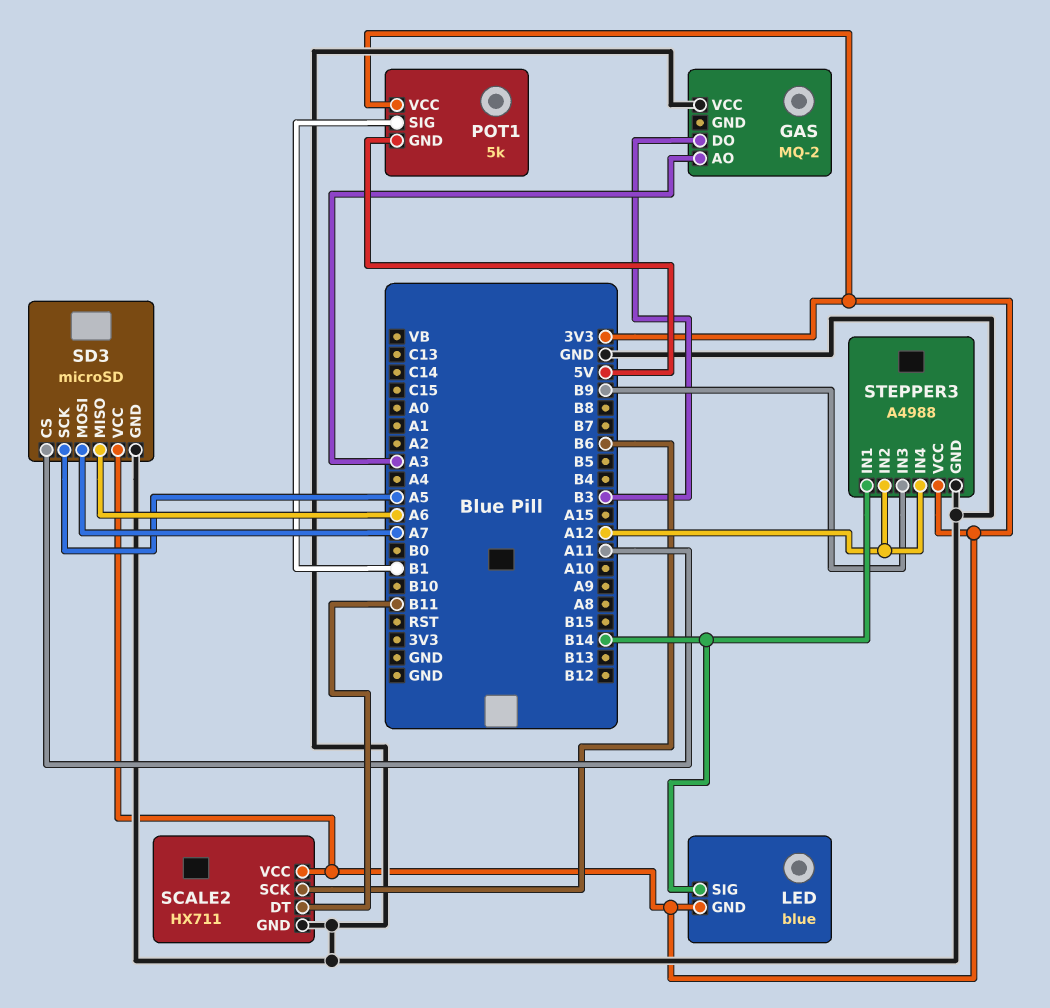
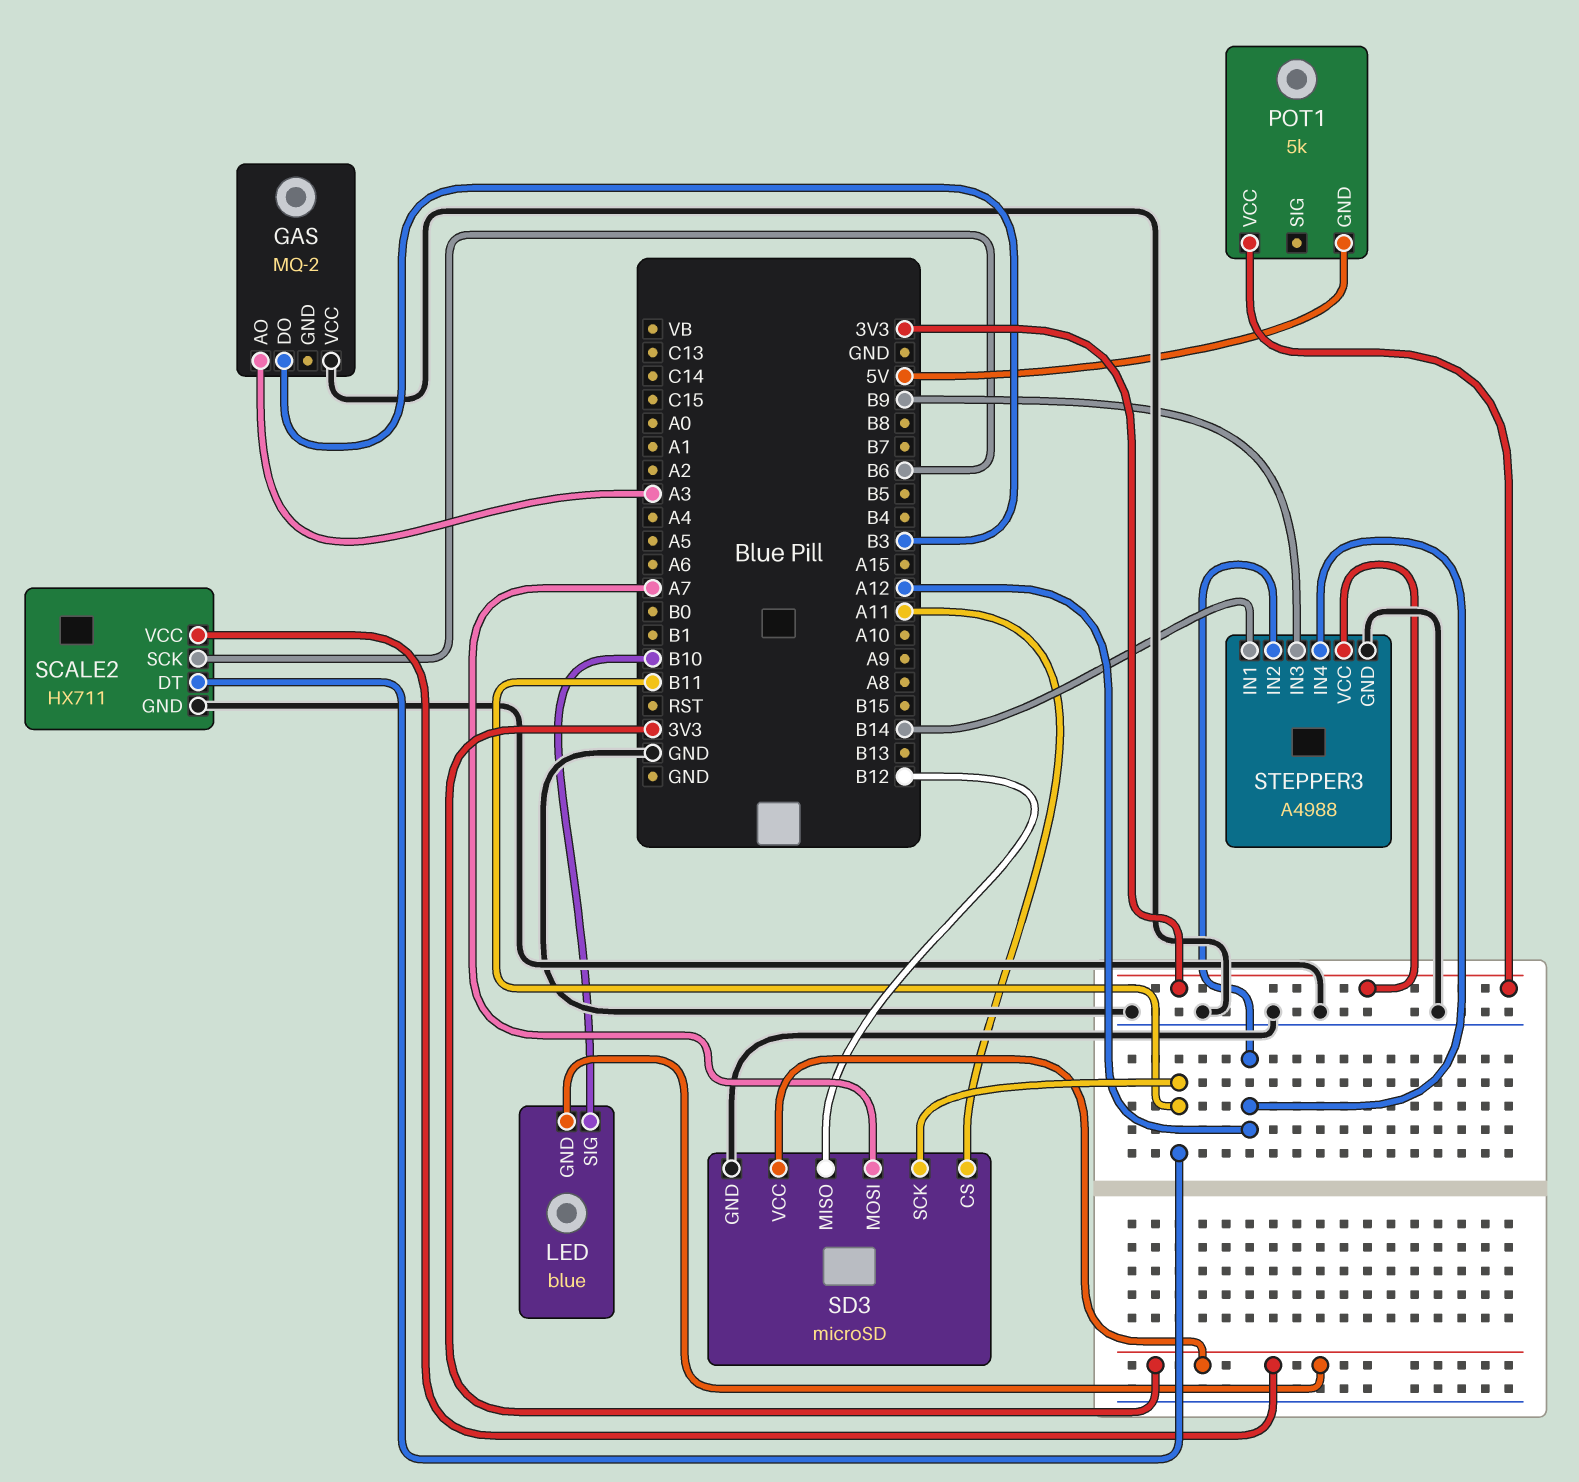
LED pin SIG: B14 -> B10
POT1 pin SIG: B1 -> none
SD3 pin MISO: A6 -> B12
SD3 pin SCK: A5 -> B11

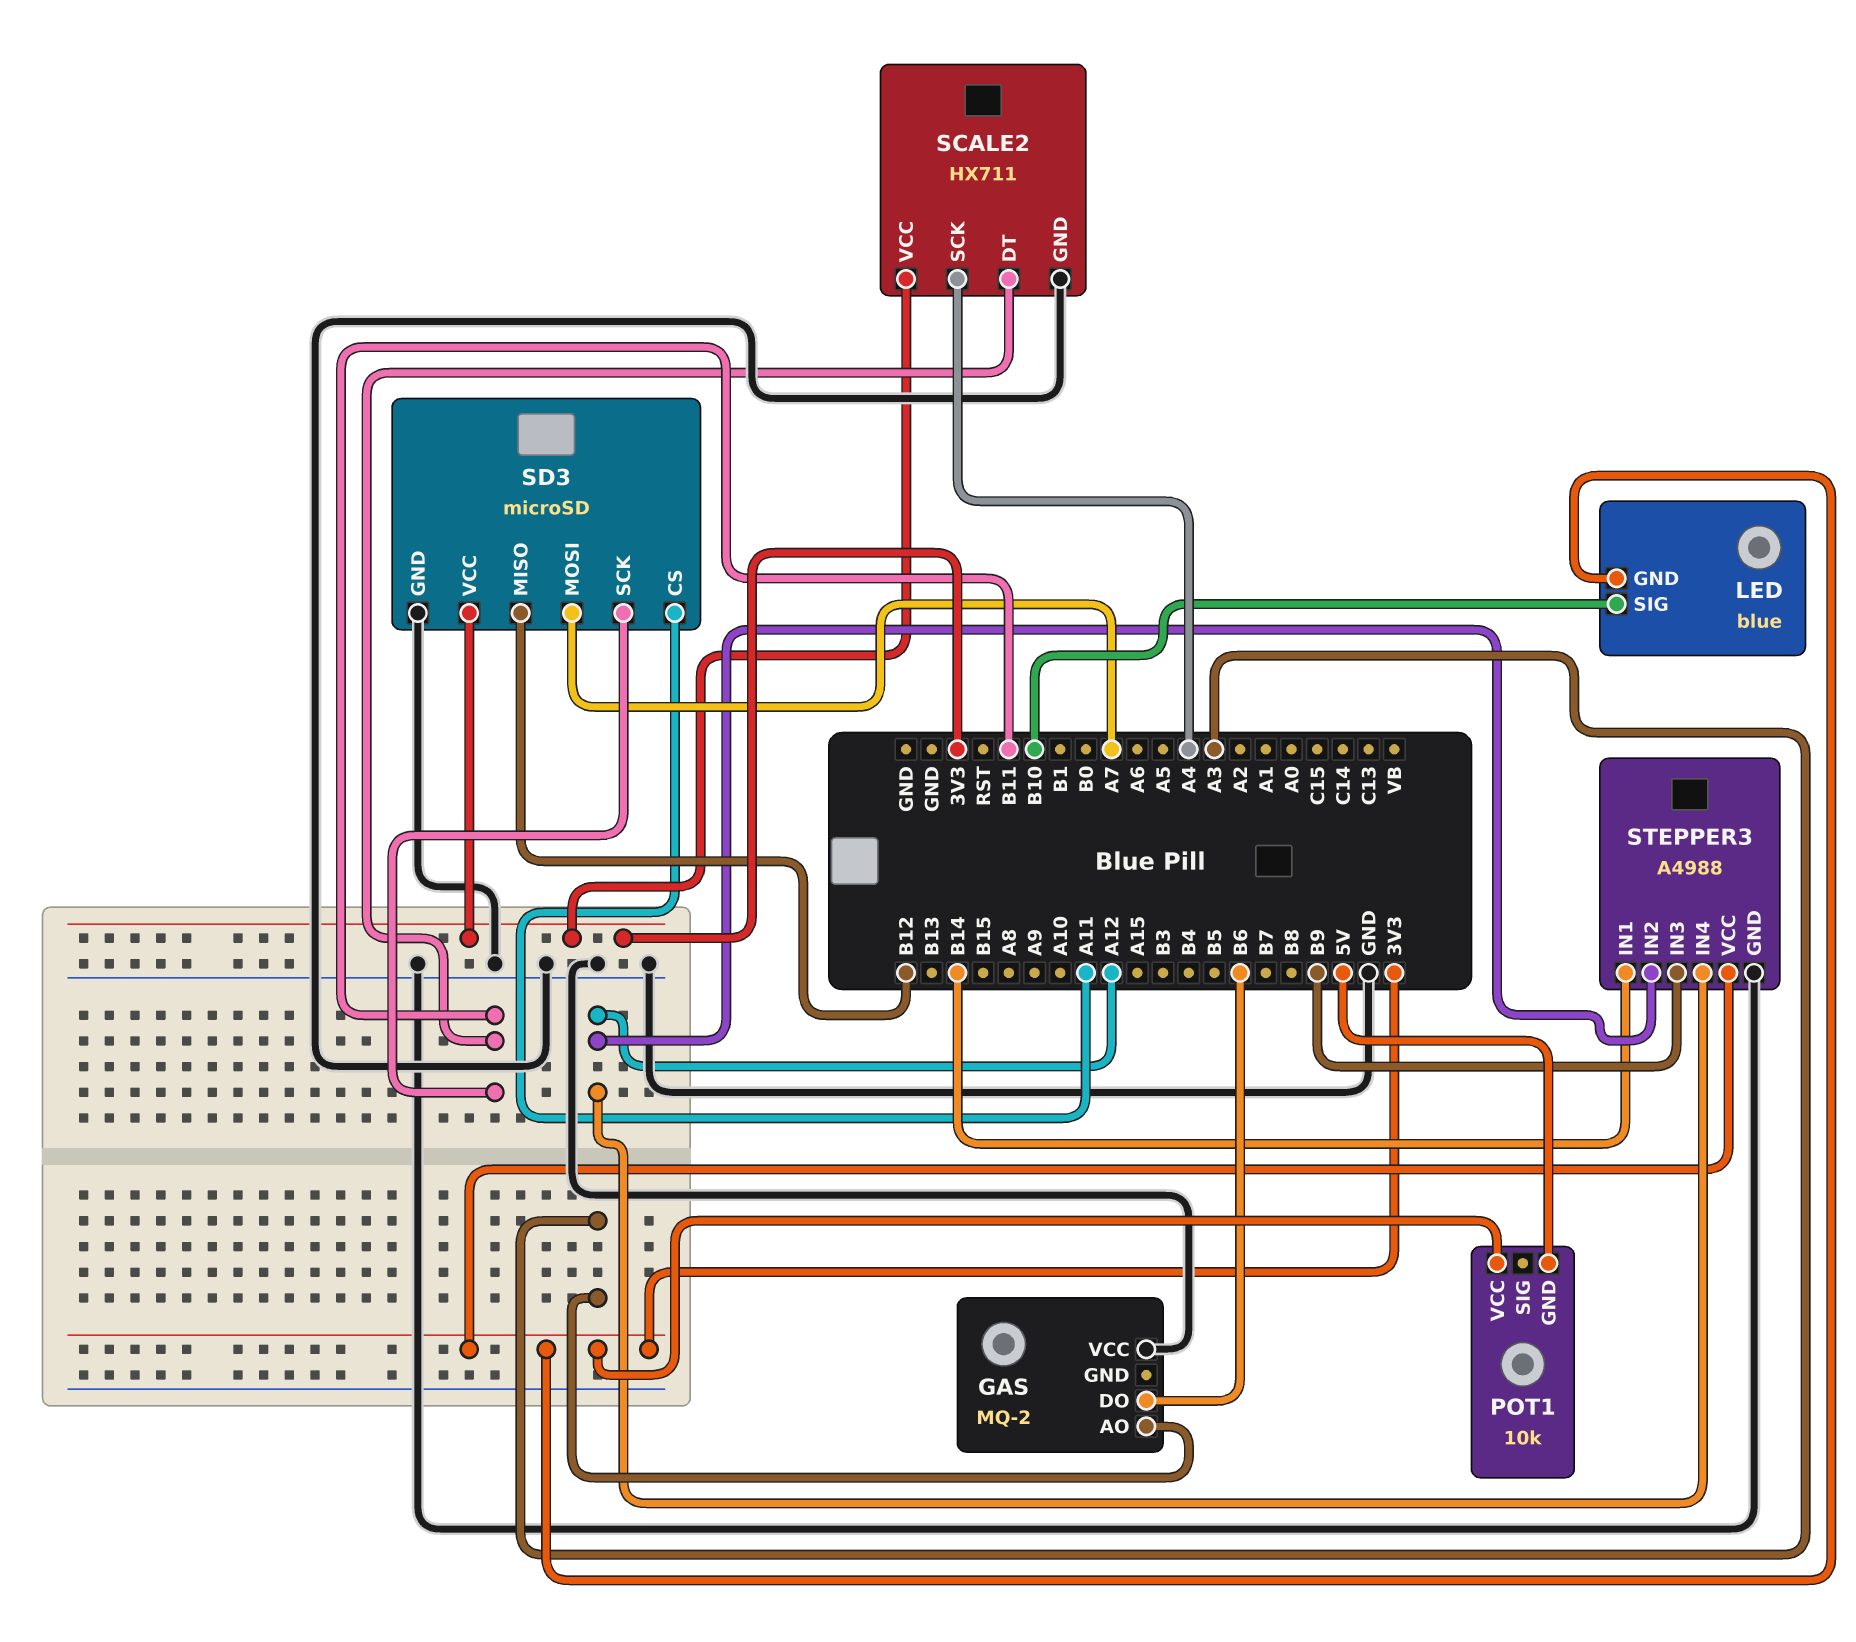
GAS pin DO: B3 -> B6
POT1: 5k -> 10k
SCALE2 pin SCK: B6 -> A4

